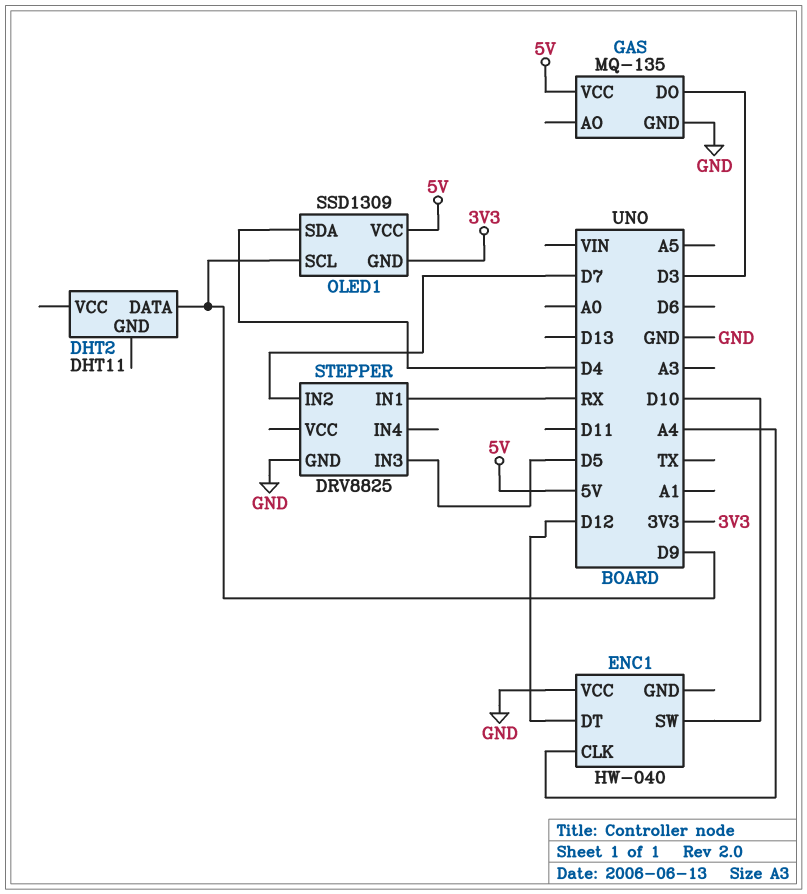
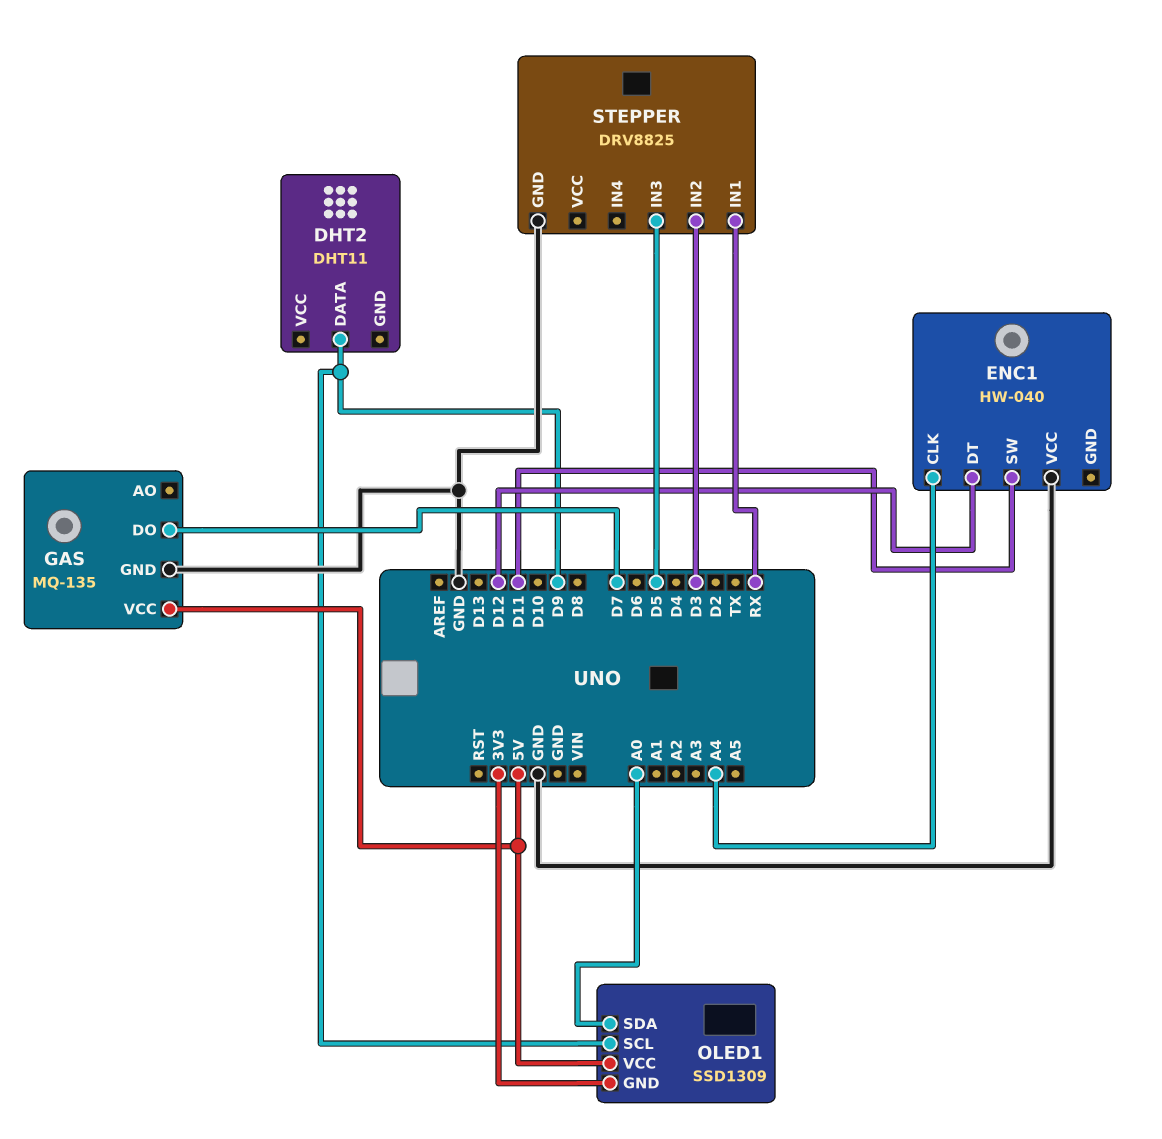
ENC1 pin SW: D10 -> D11
GAS pin DO: D3 -> D7
OLED1 pin SDA: D4 -> A0
STEPPER pin IN2: D7 -> D3

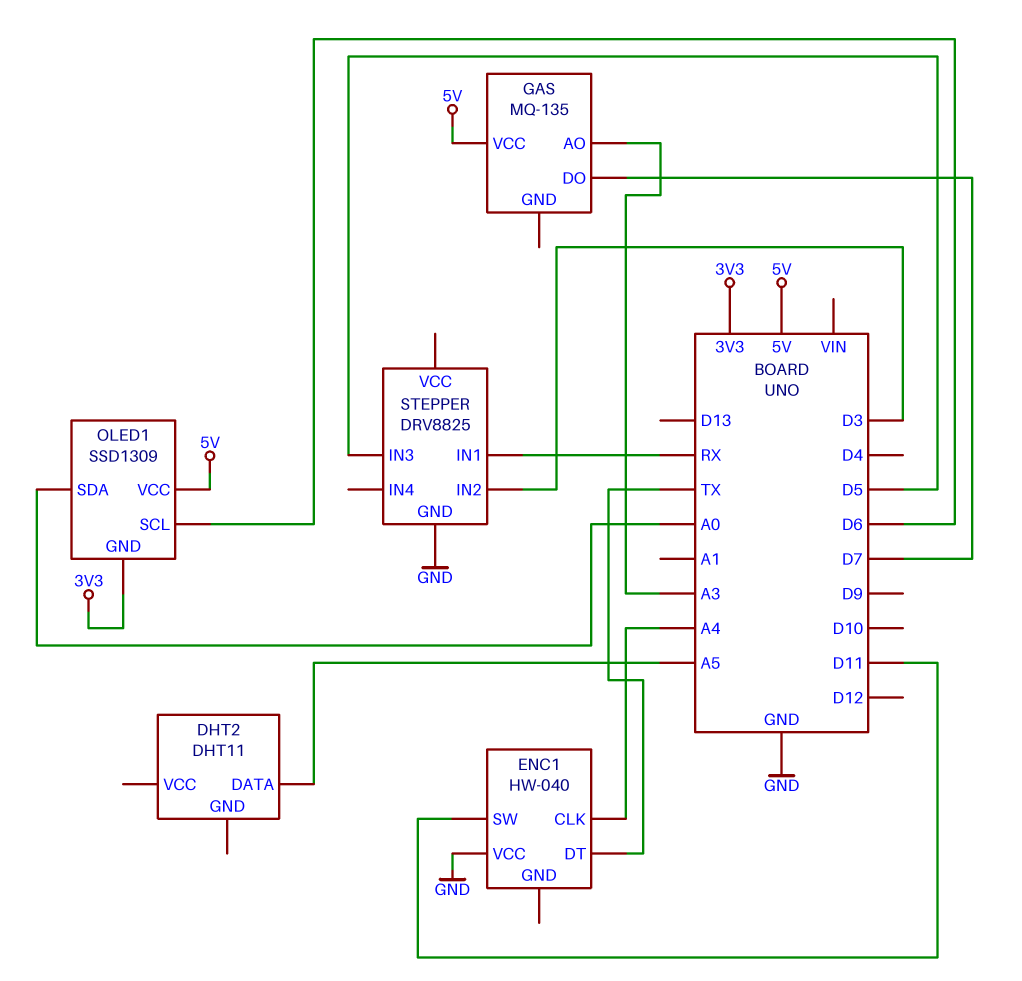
DHT2 pin DATA: D9 -> A5
ENC1 pin DT: D12 -> TX
GAS pin AO: none -> A3
GAS pin GND: GND -> none
OLED1 pin SCL: D9 -> D6

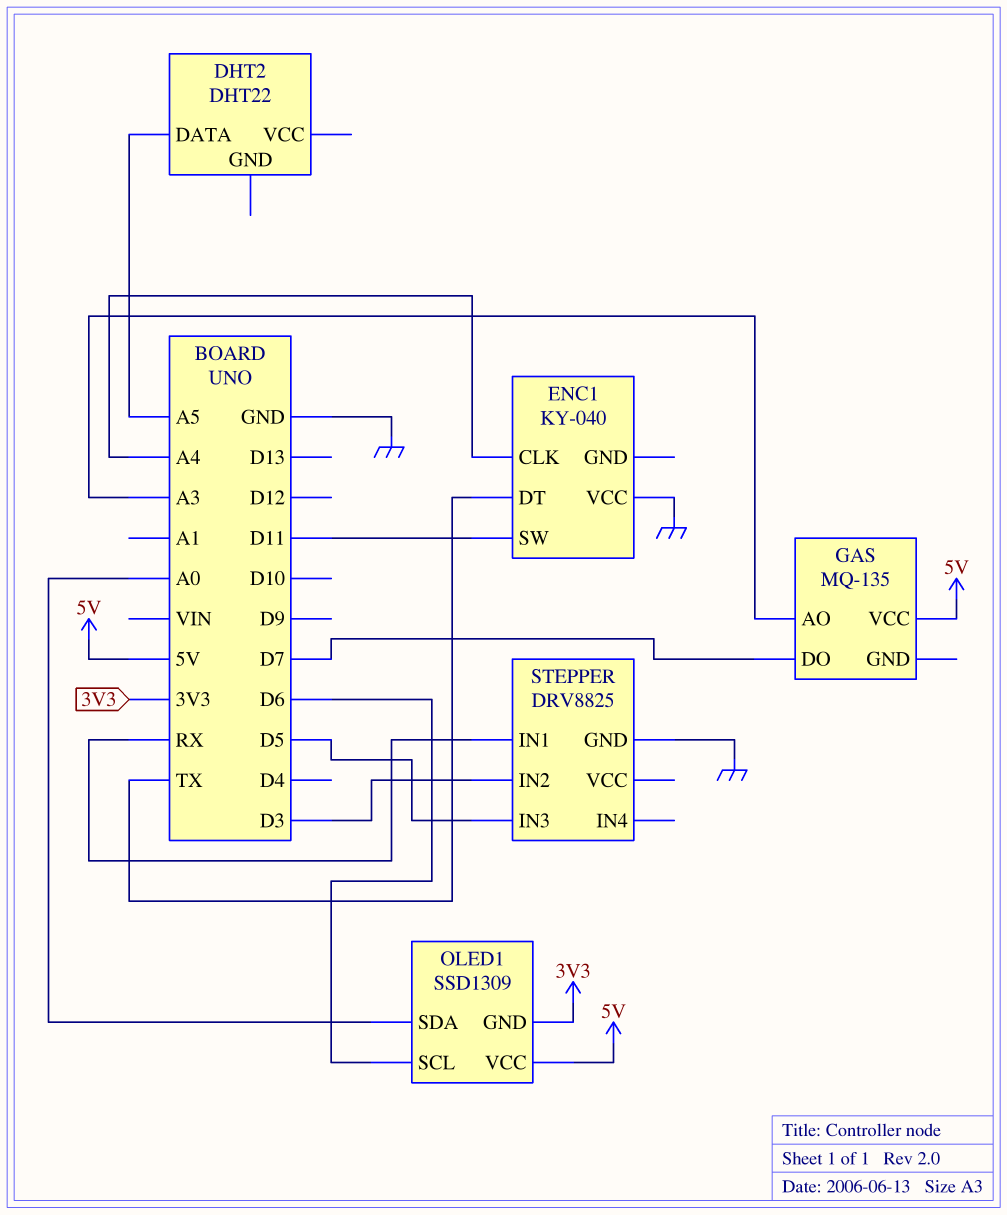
DHT2: DHT11 -> DHT22
ENC1: HW-040 -> KY-040

